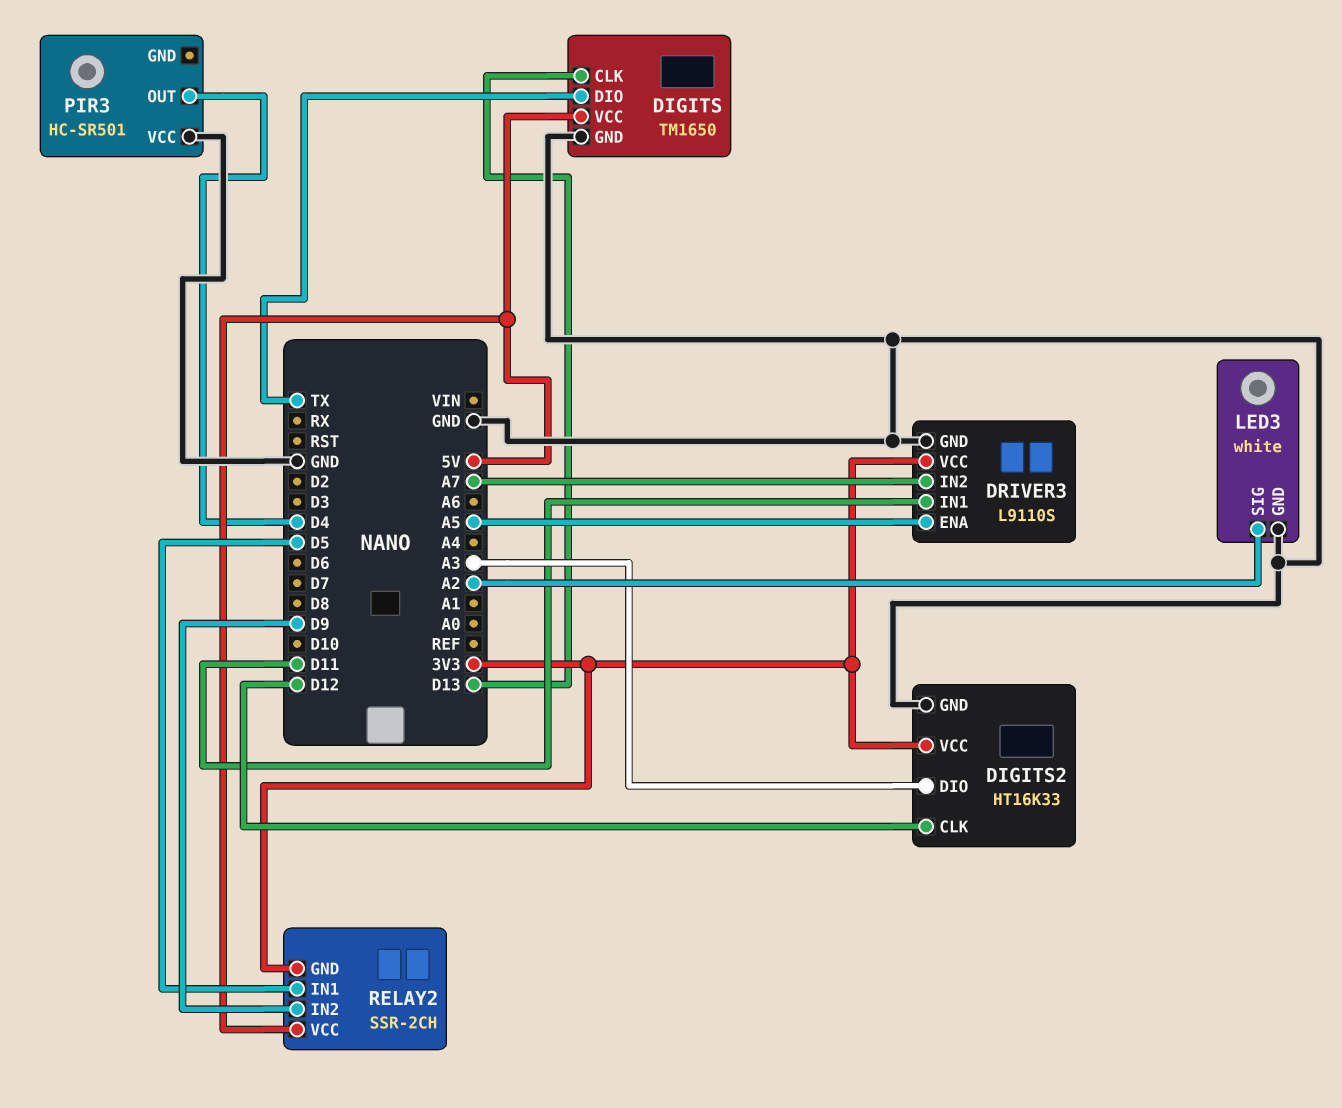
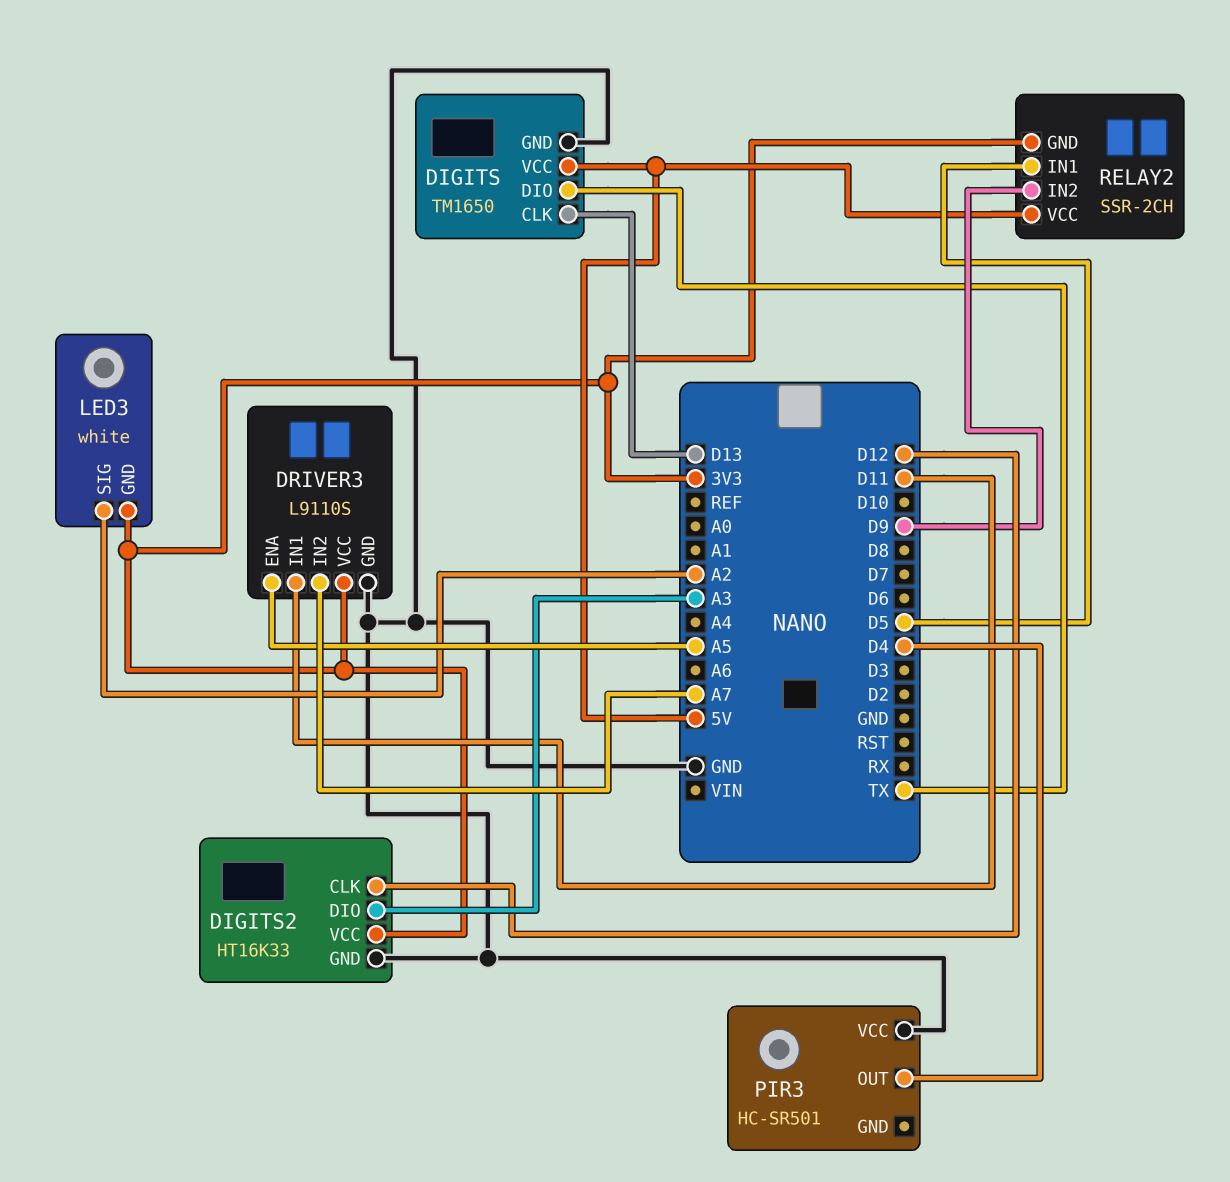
LED3 pin GND: GND -> 3V3

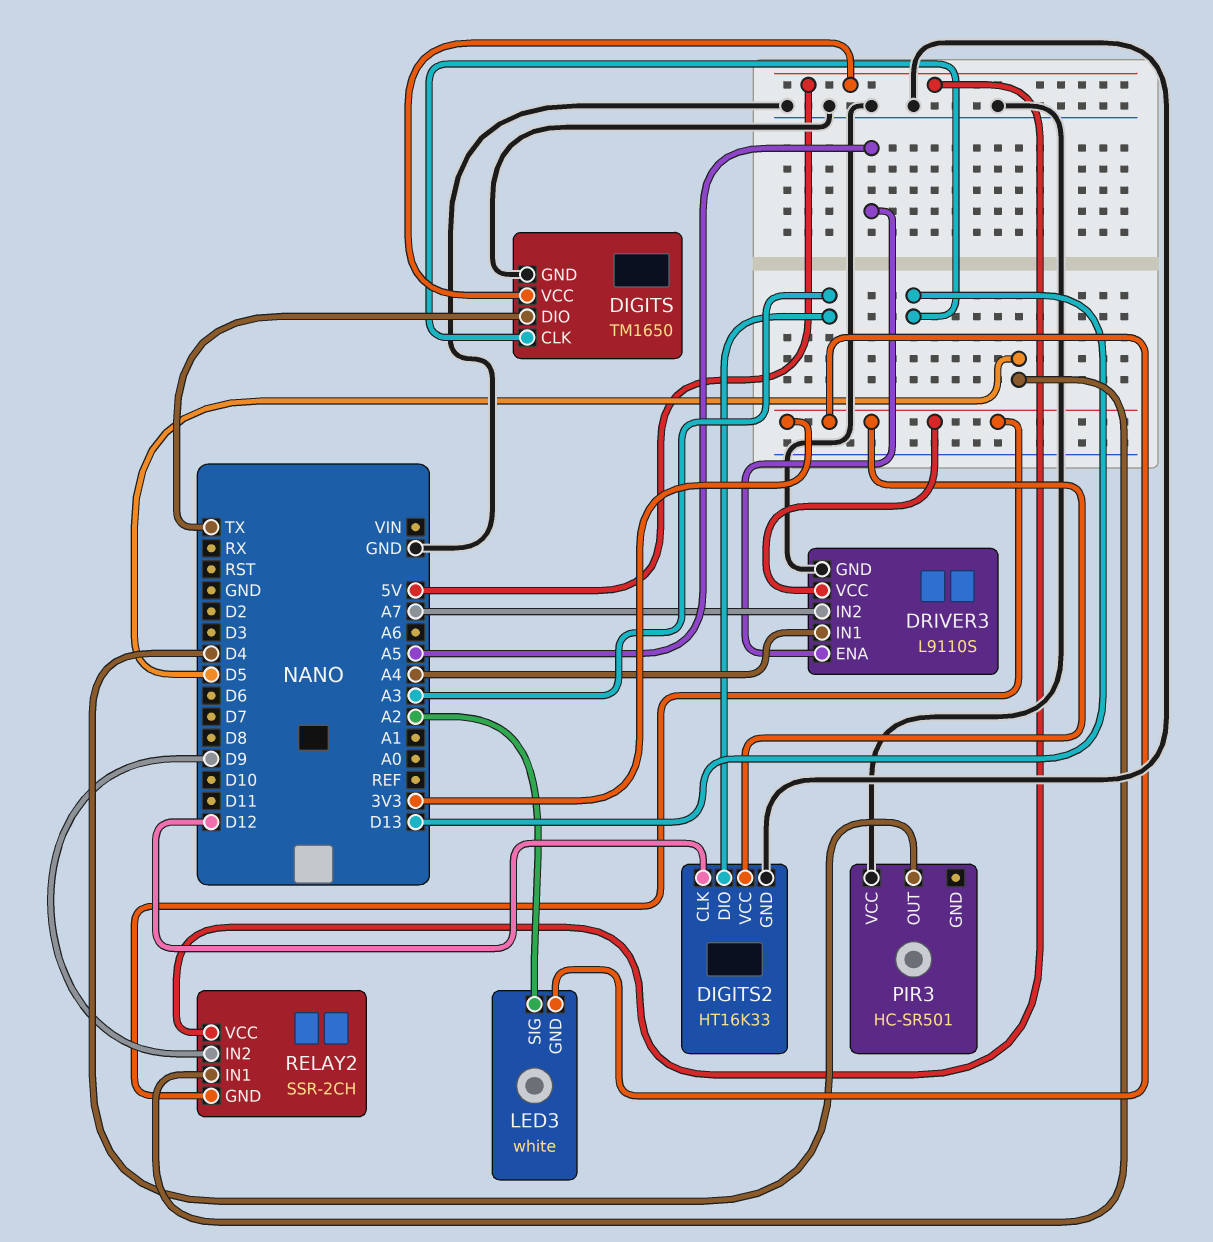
DRIVER3 pin IN1: D11 -> A4

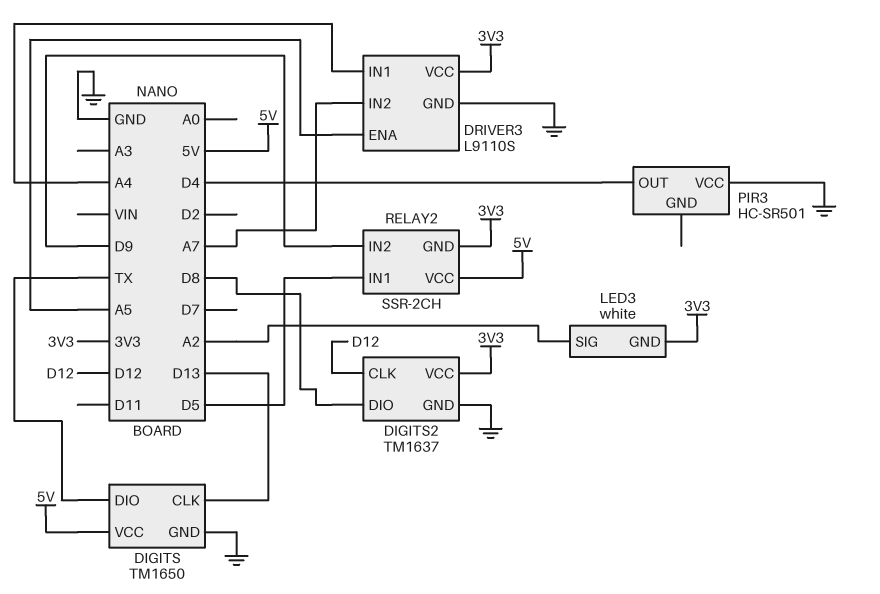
DIGITS2: HT16K33 -> TM1637
DIGITS2 pin DIO: A3 -> D8

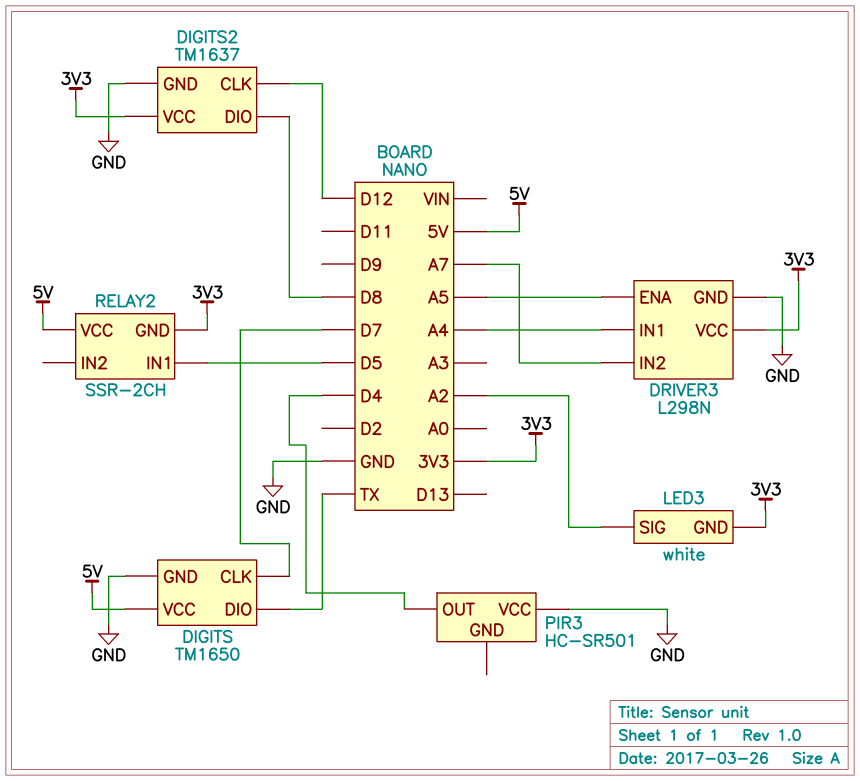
DIGITS pin CLK: D13 -> D7
DRIVER3: L9110S -> L298N
RELAY2 pin IN2: D9 -> none

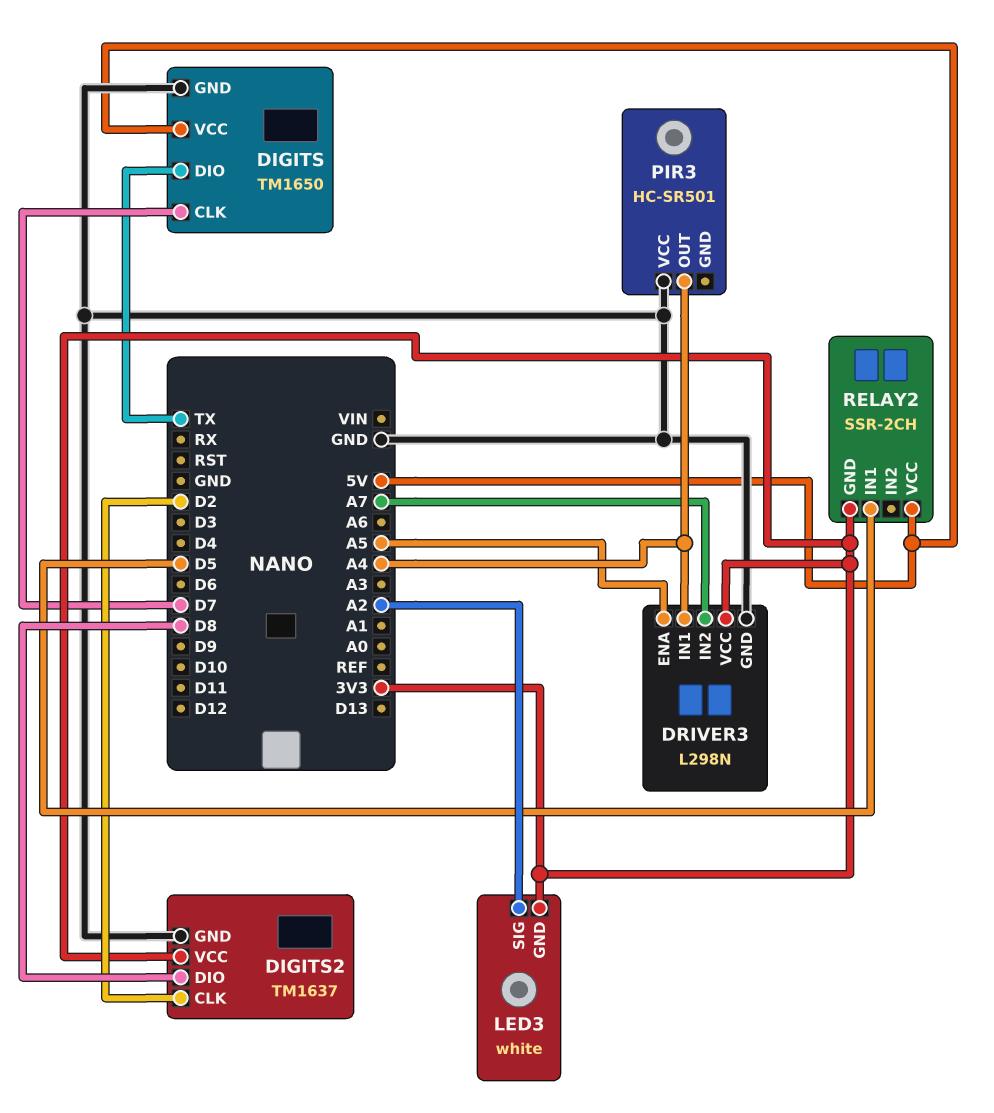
DIGITS2 pin CLK: D12 -> D2
PIR3 pin OUT: D4 -> A4

